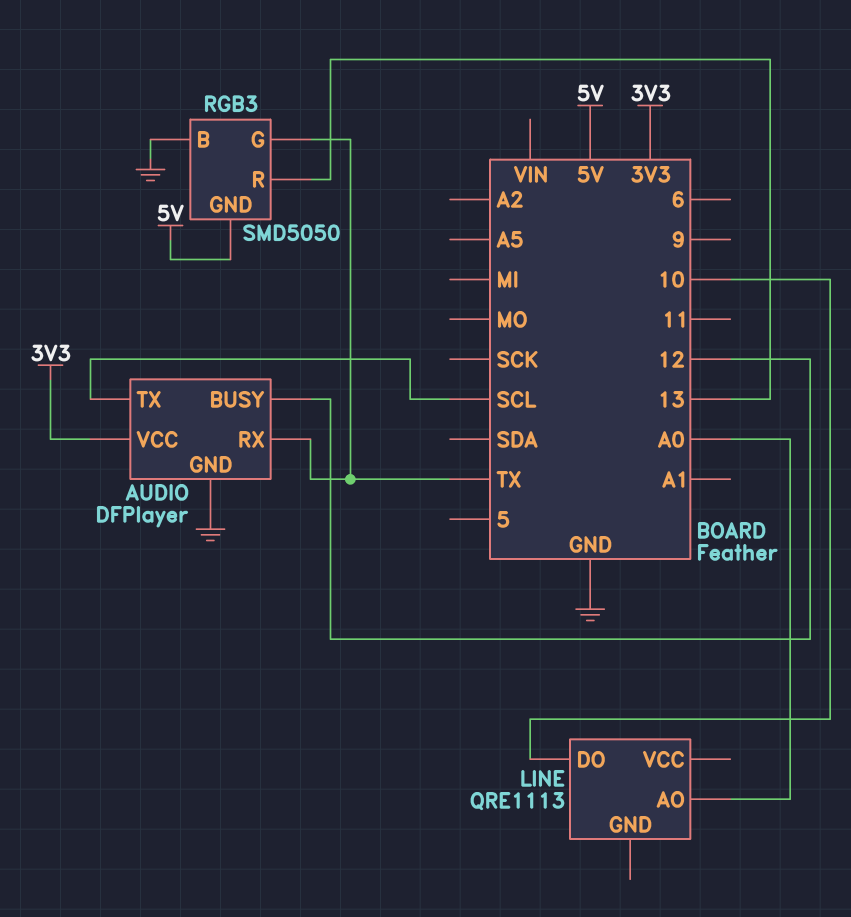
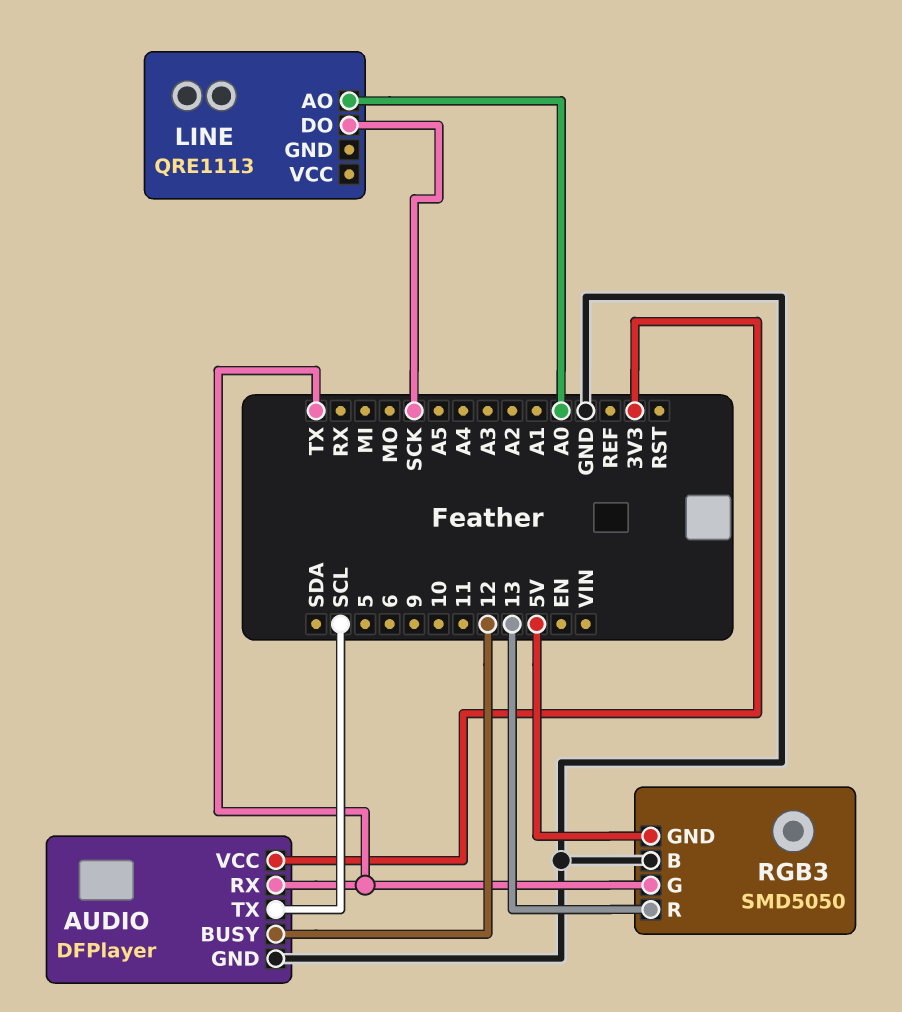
LINE pin DO: 10 -> SCK

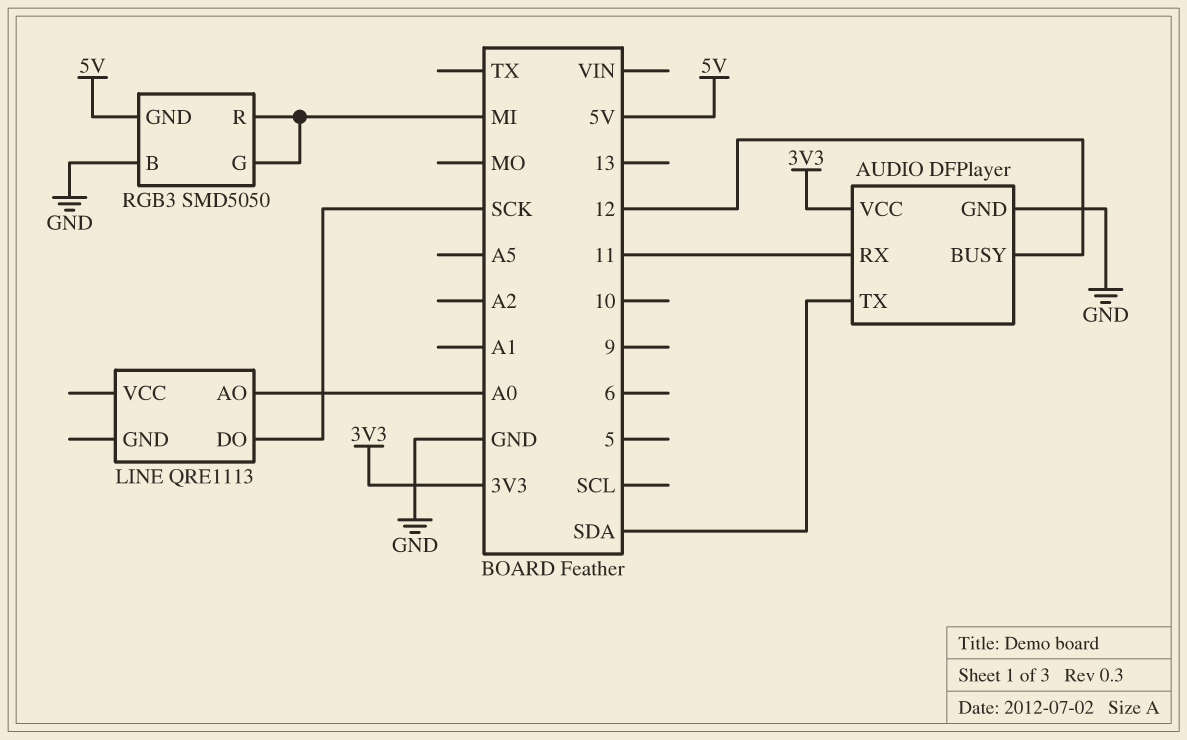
AUDIO pin RX: TX -> 11
AUDIO pin TX: SCL -> SDA
RGB3 pin G: TX -> MI
RGB3 pin R: 13 -> MI

